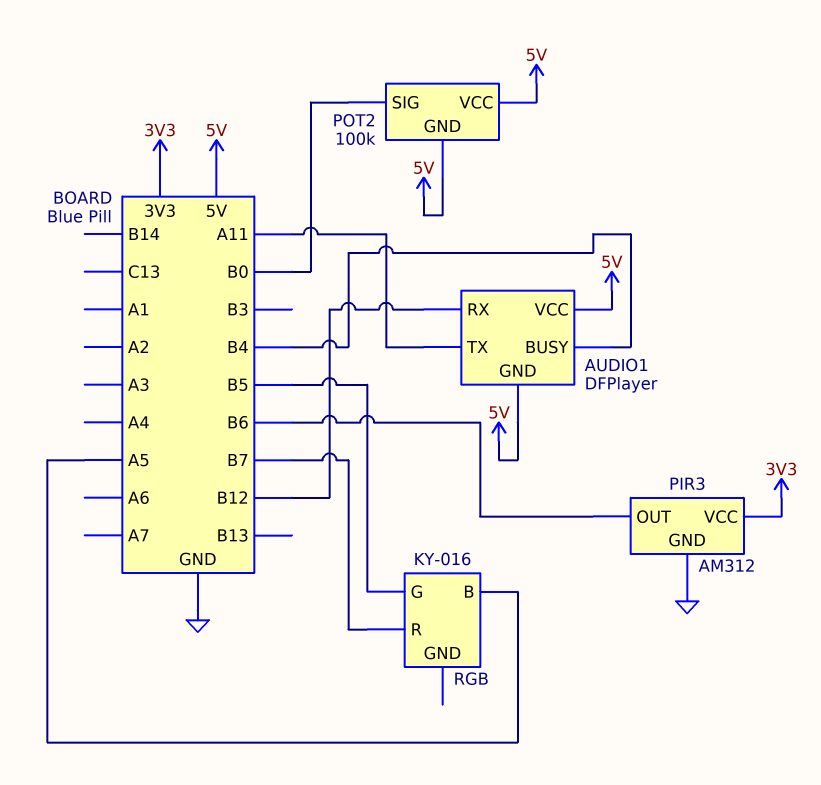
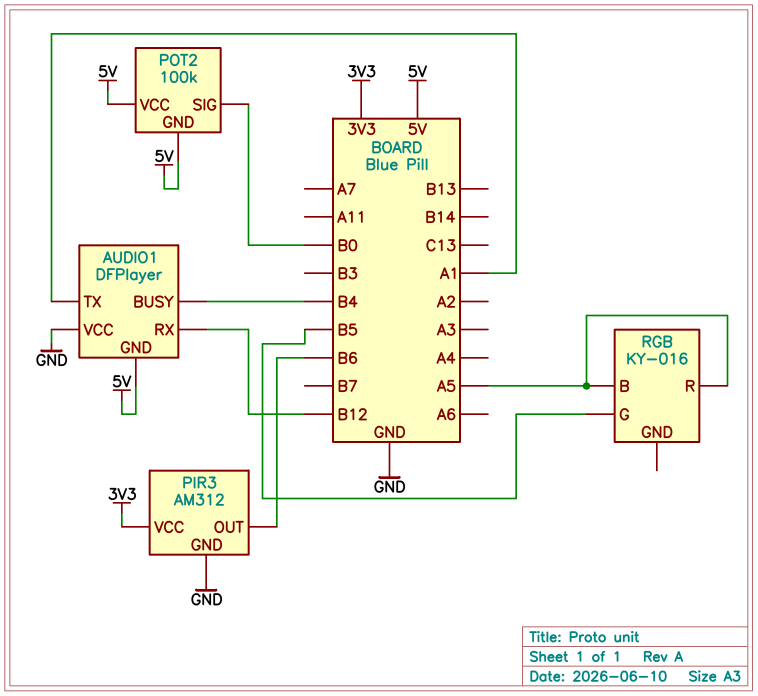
AUDIO1 pin TX: A11 -> A1
AUDIO1 pin VCC: 5V -> GND
RGB pin R: B7 -> A5

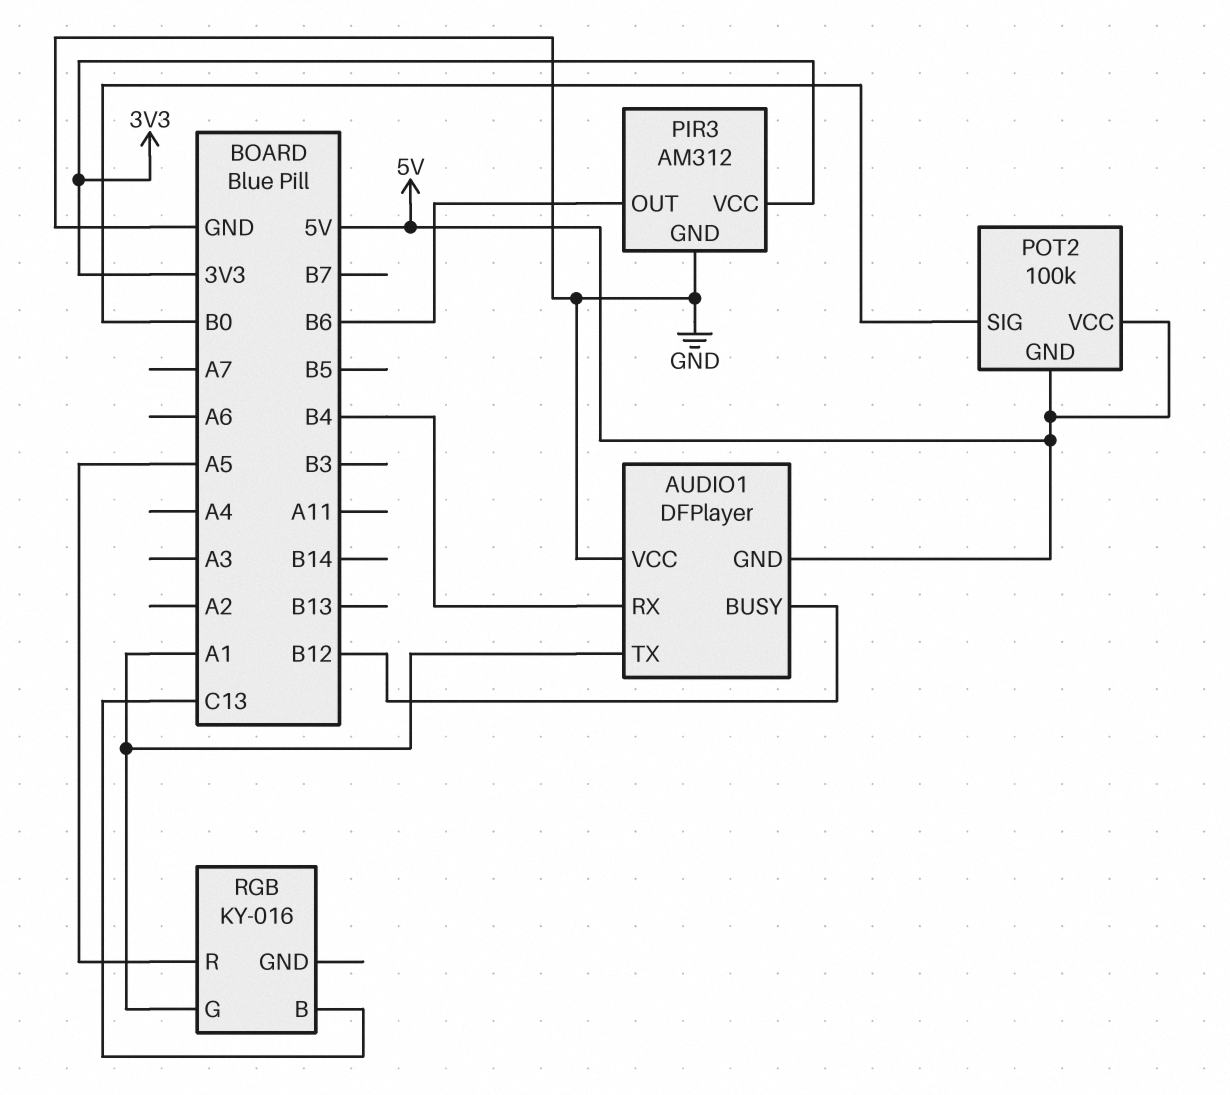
AUDIO1 pin BUSY: B4 -> B12
AUDIO1 pin RX: B12 -> B4
RGB pin B: A5 -> C13
RGB pin G: B5 -> A1

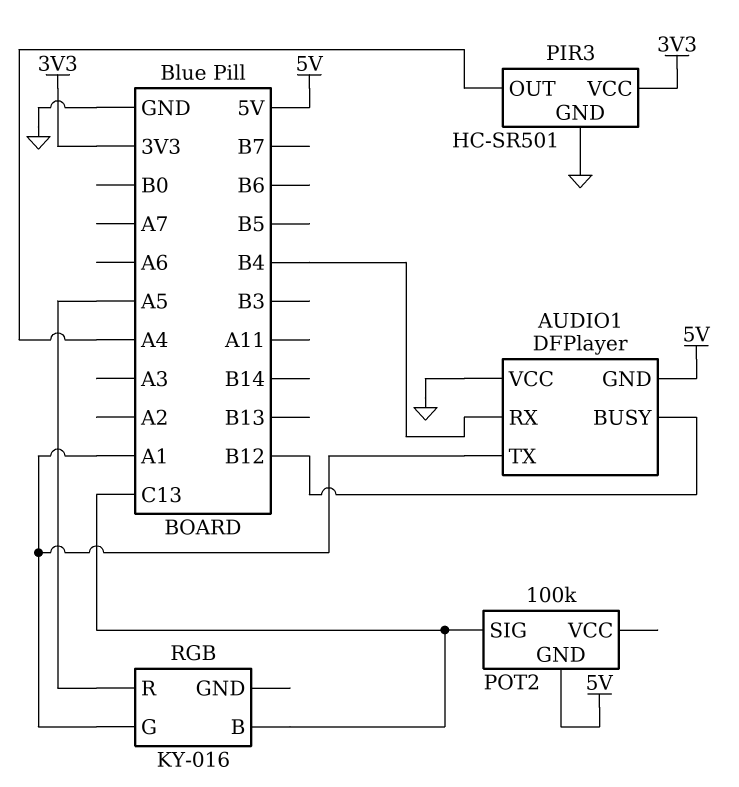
PIR3: AM312 -> HC-SR501
PIR3 pin OUT: B6 -> A4
POT2 pin SIG: B0 -> C13
POT2 pin VCC: 5V -> none

